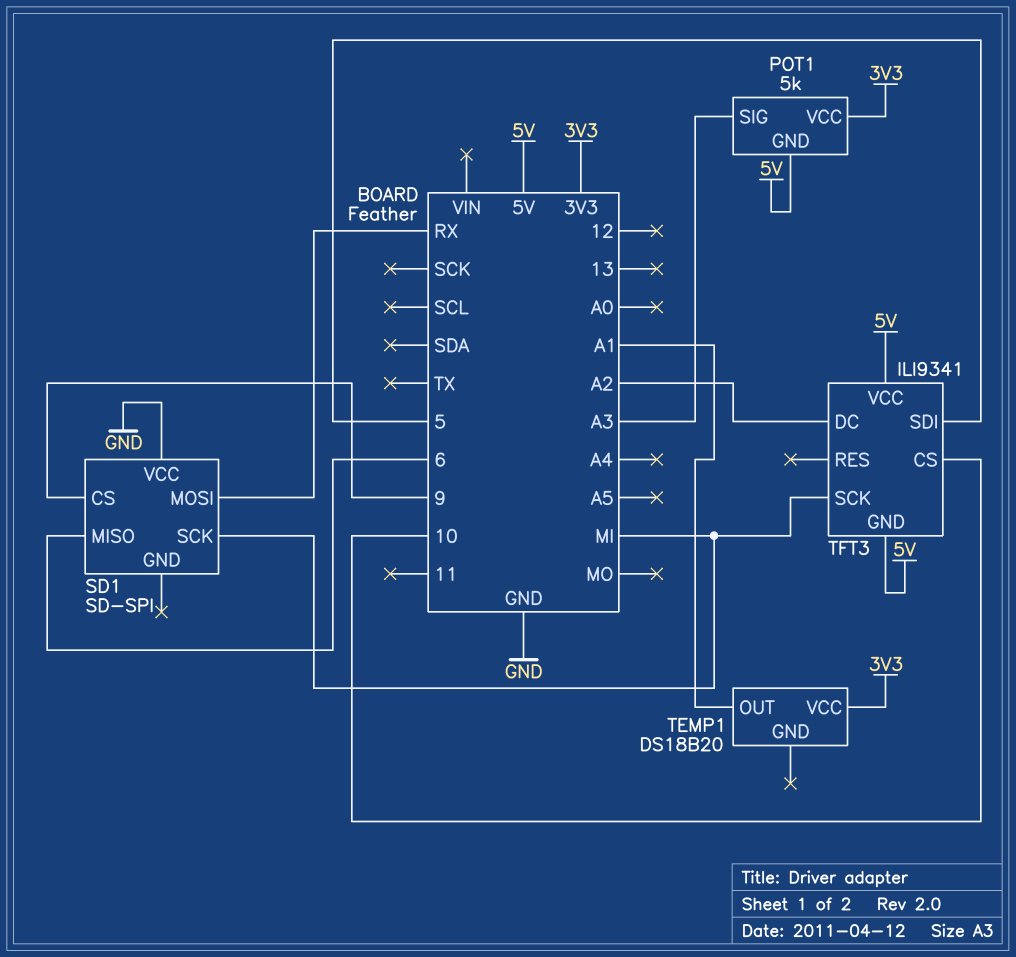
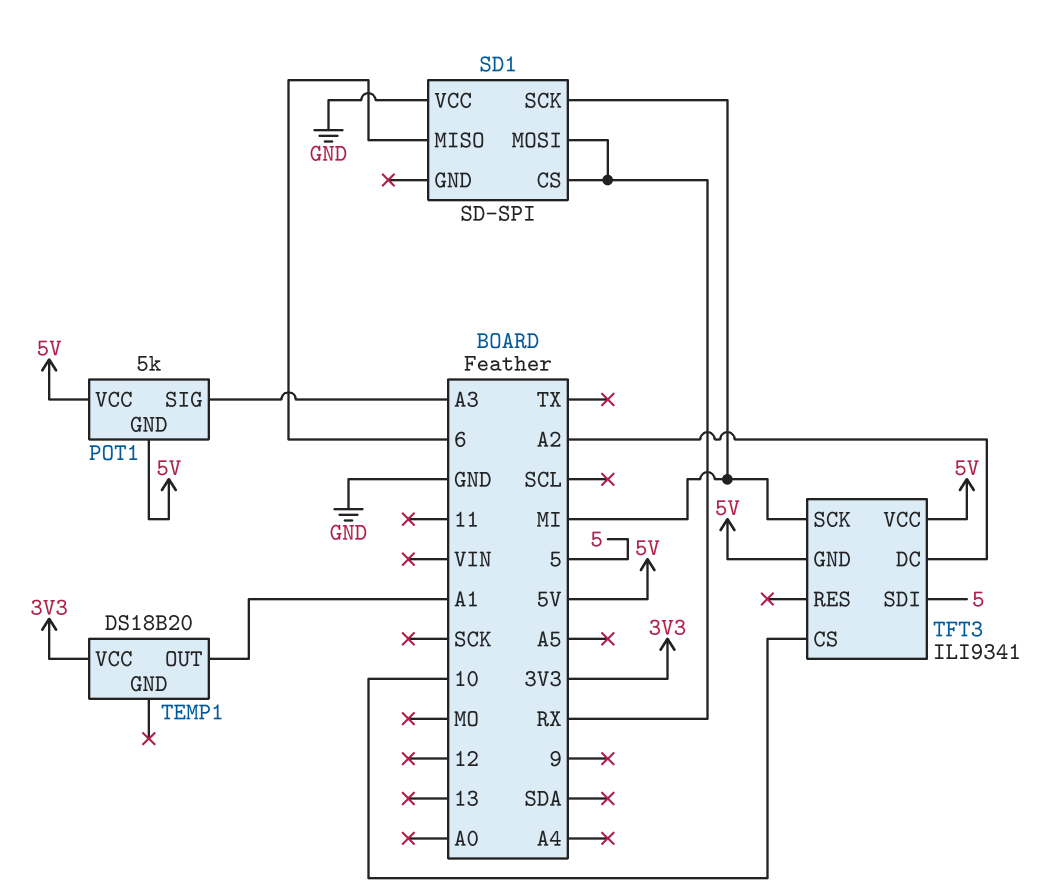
POT1 pin VCC: 3V3 -> 5V
SD1 pin CS: 9 -> RX

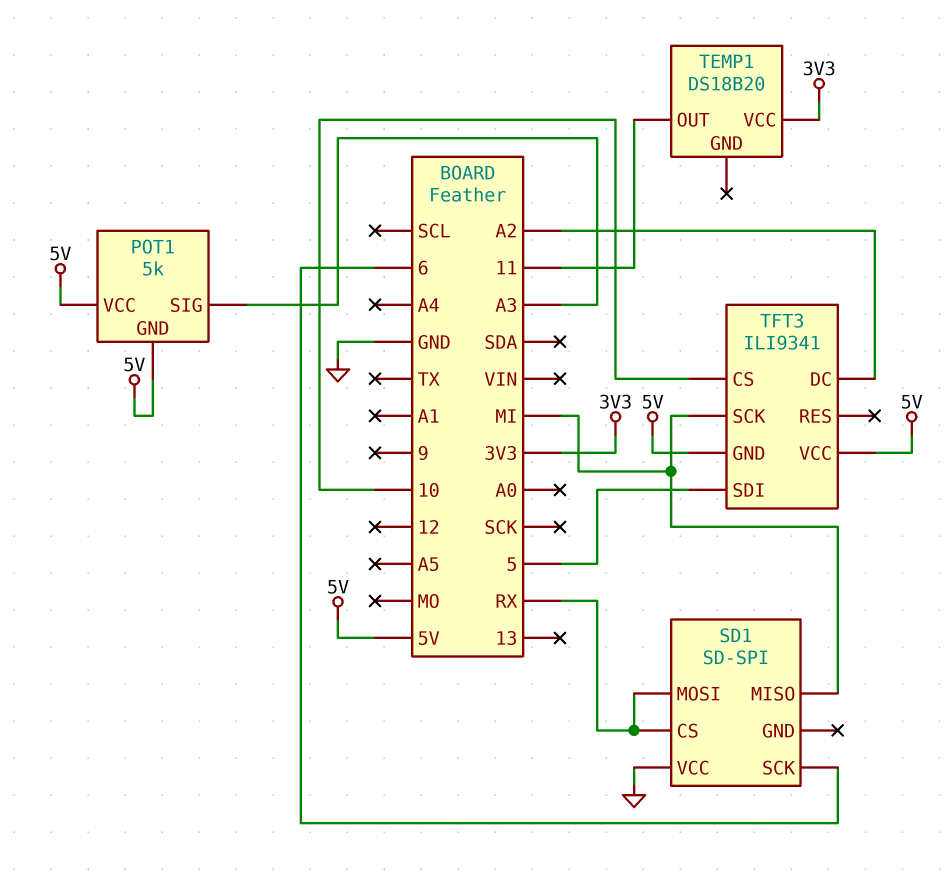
SD1 pin MISO: 6 -> MI
SD1 pin SCK: MI -> 6
TEMP1 pin OUT: A1 -> 11

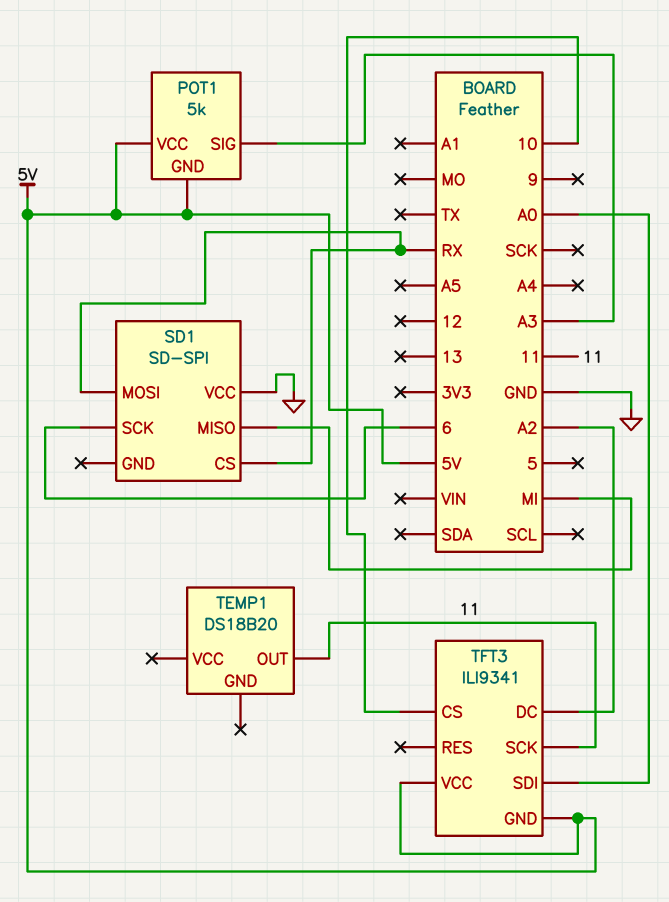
TEMP1 pin VCC: 3V3 -> none
TFT3 pin SCK: MI -> 11
TFT3 pin SDI: 5 -> A0

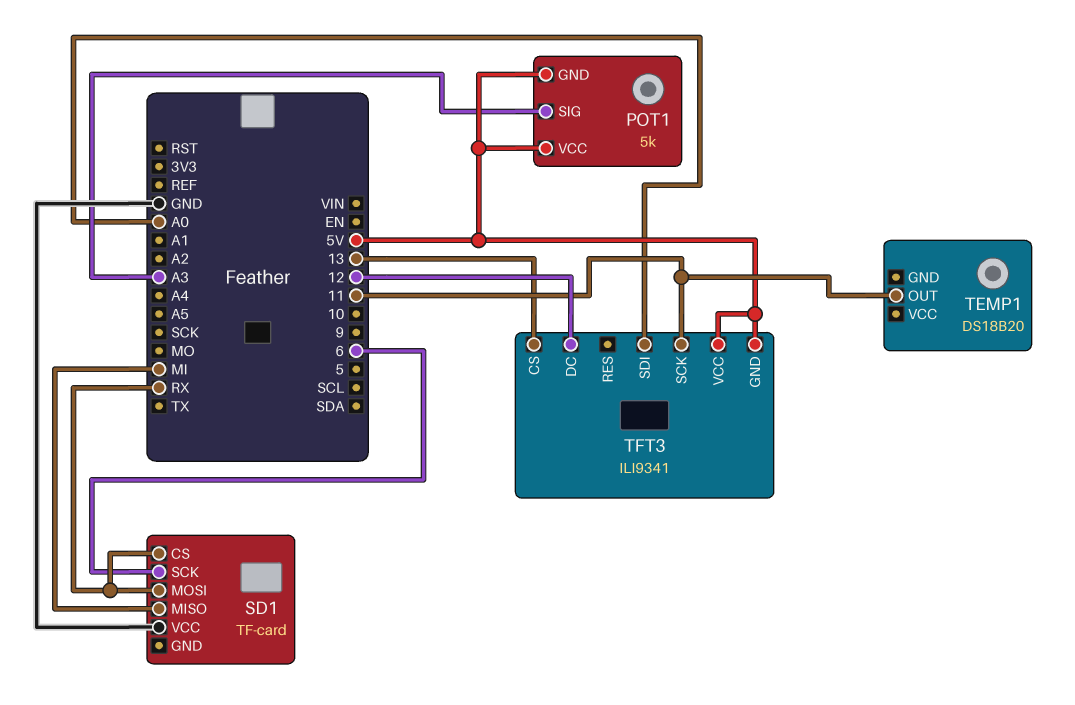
SD1: SD-SPI -> TF-card
TFT3 pin CS: 10 -> 13
TFT3 pin DC: A2 -> 12

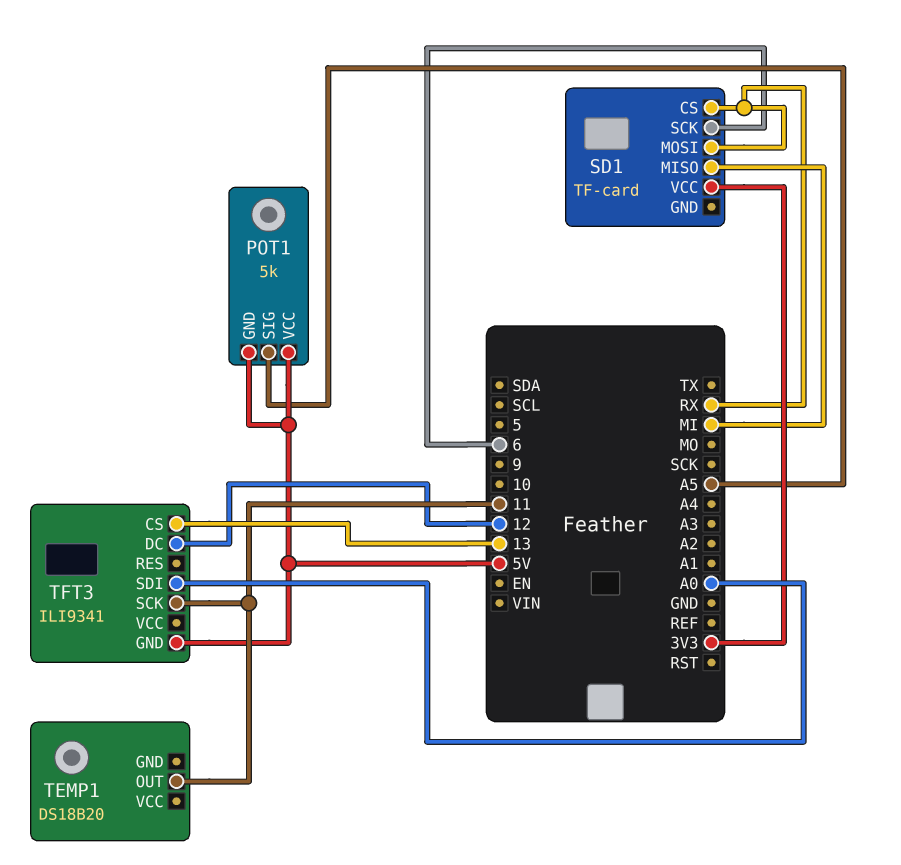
POT1 pin SIG: A3 -> A5
SD1 pin VCC: GND -> 3V3
TFT3 pin VCC: 5V -> none

